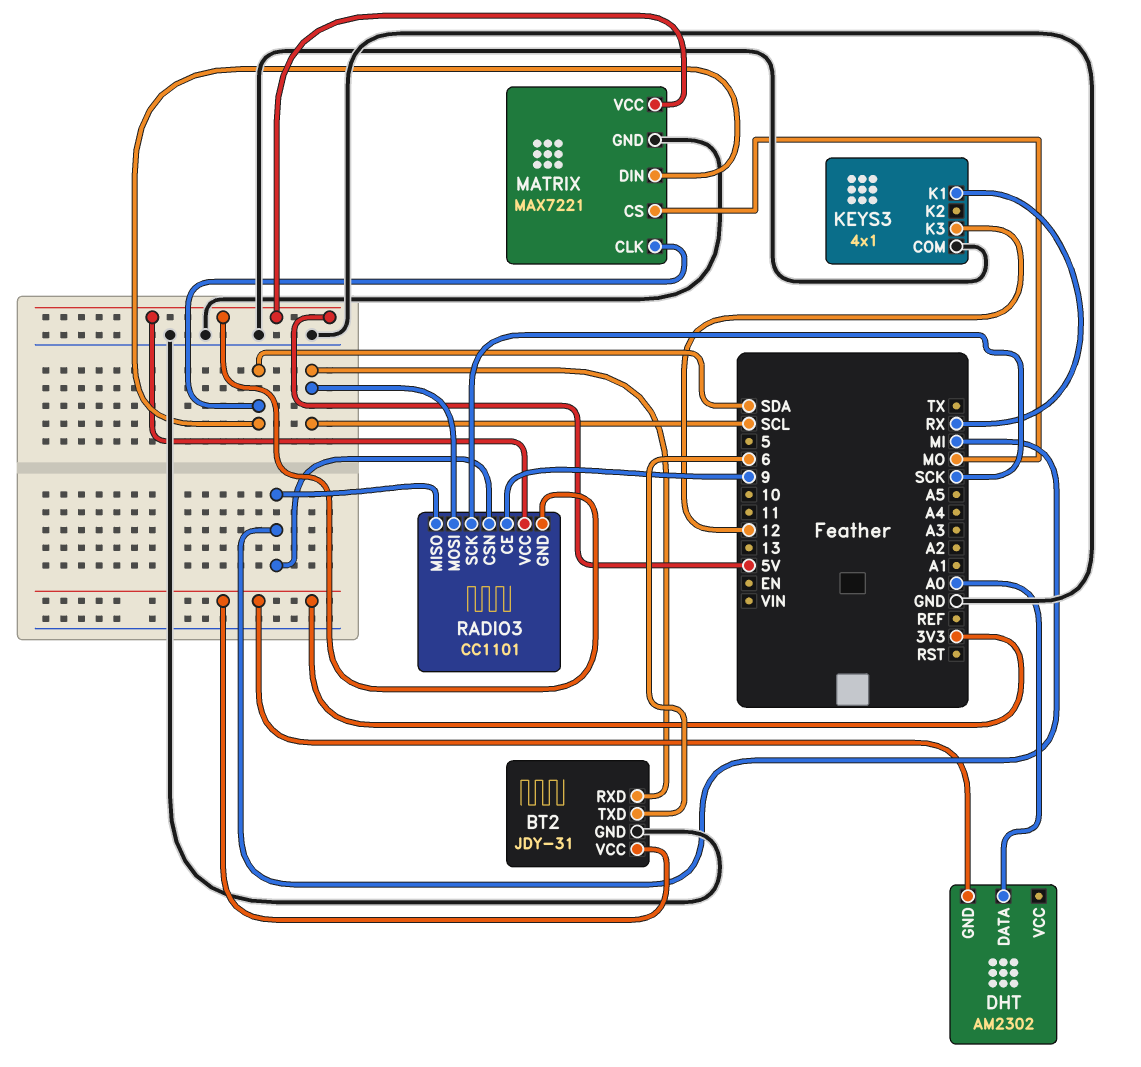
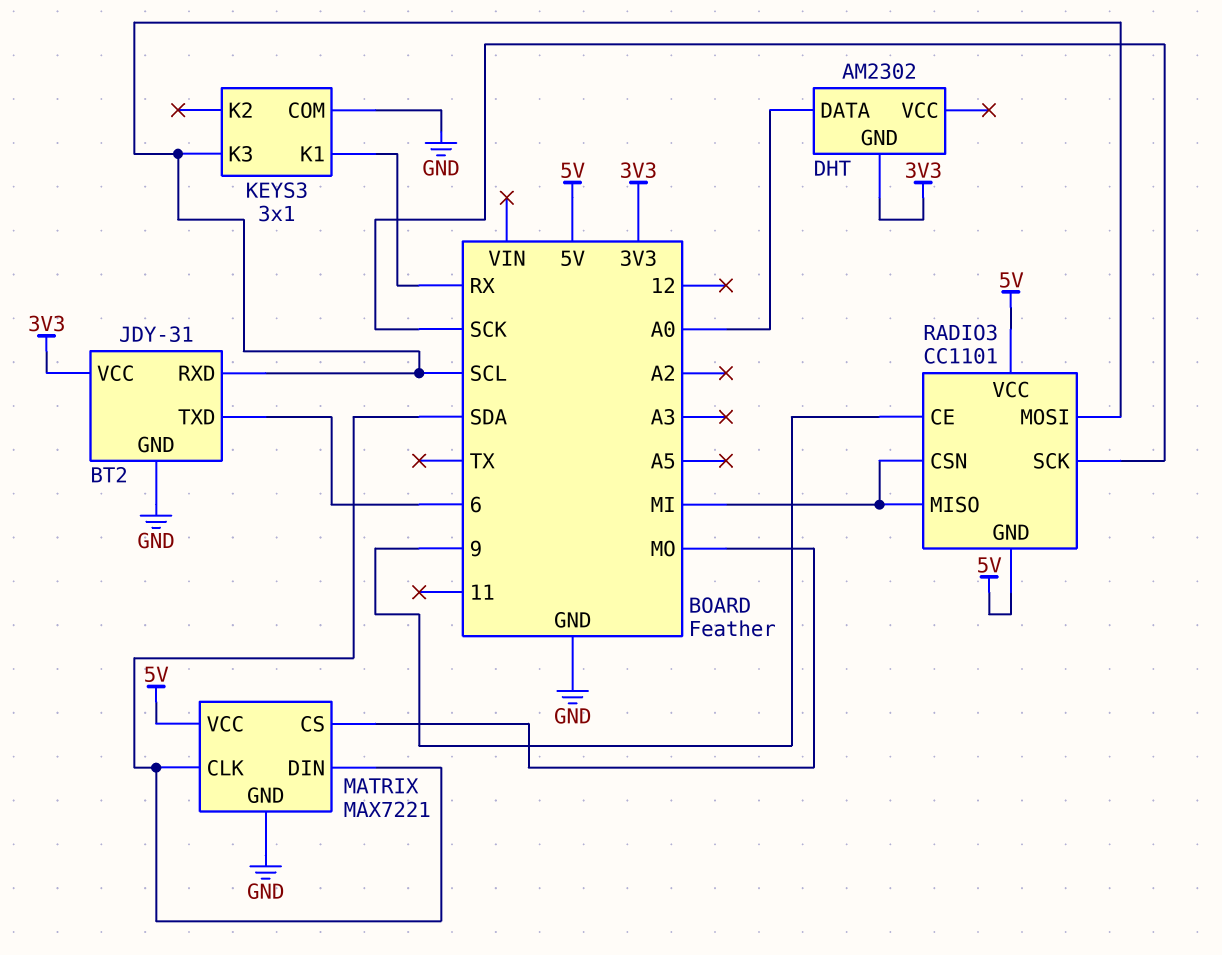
KEYS3: 4x1 -> 3x1
KEYS3 pin K3: 12 -> SCL

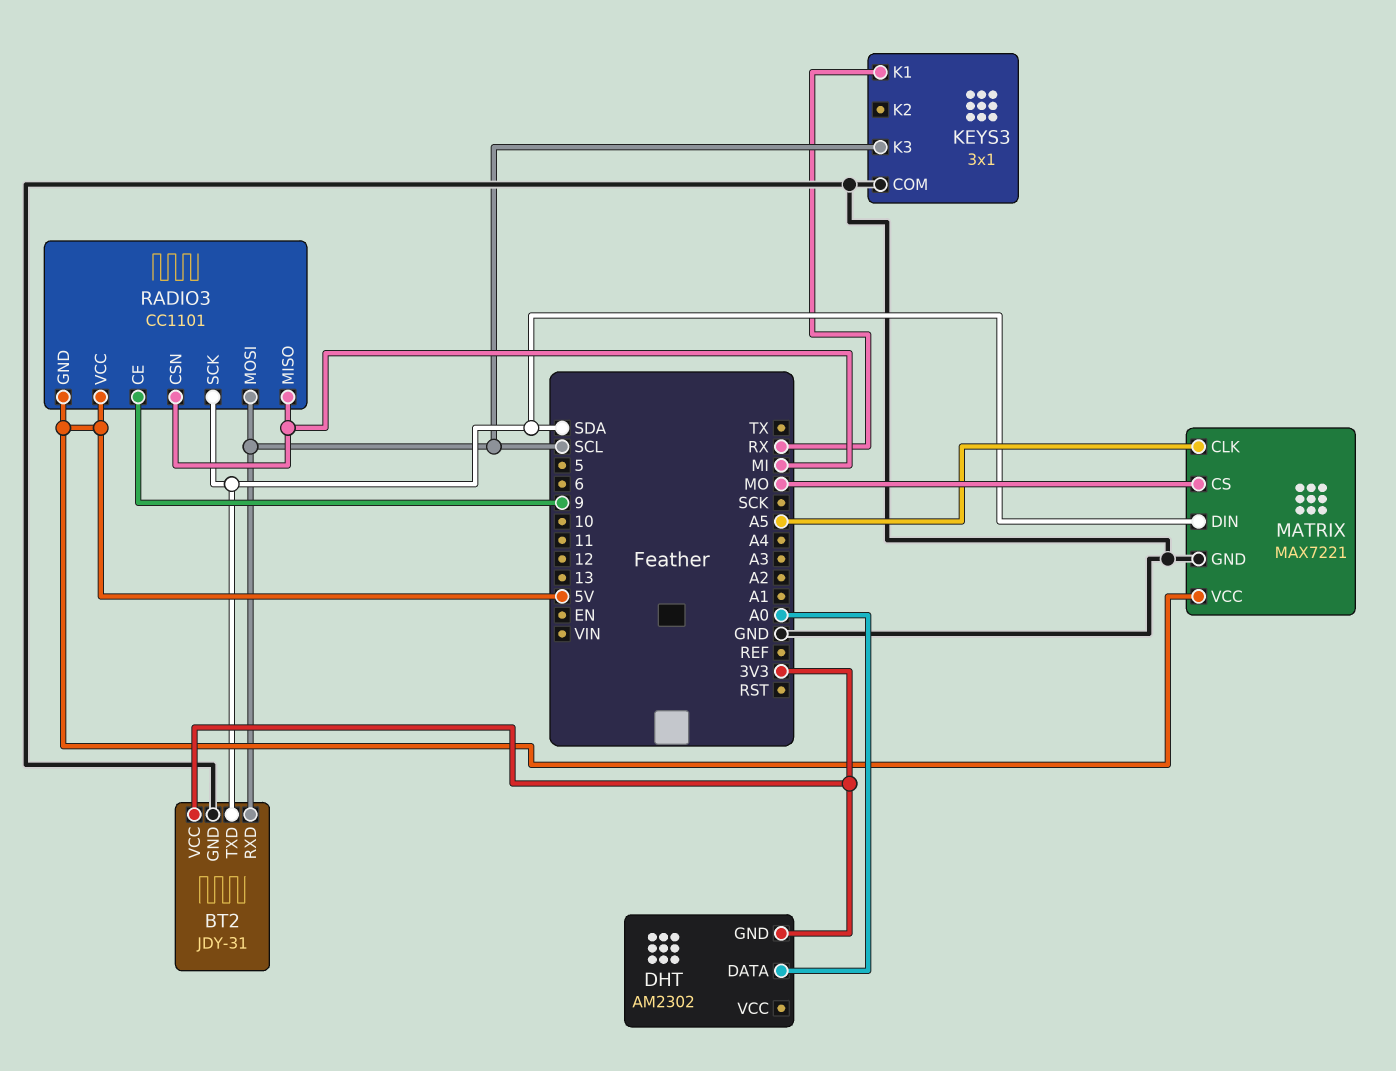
BT2 pin TXD: 6 -> SDA
MATRIX pin CLK: SDA -> A5
RADIO3 pin SCK: SCK -> SDA

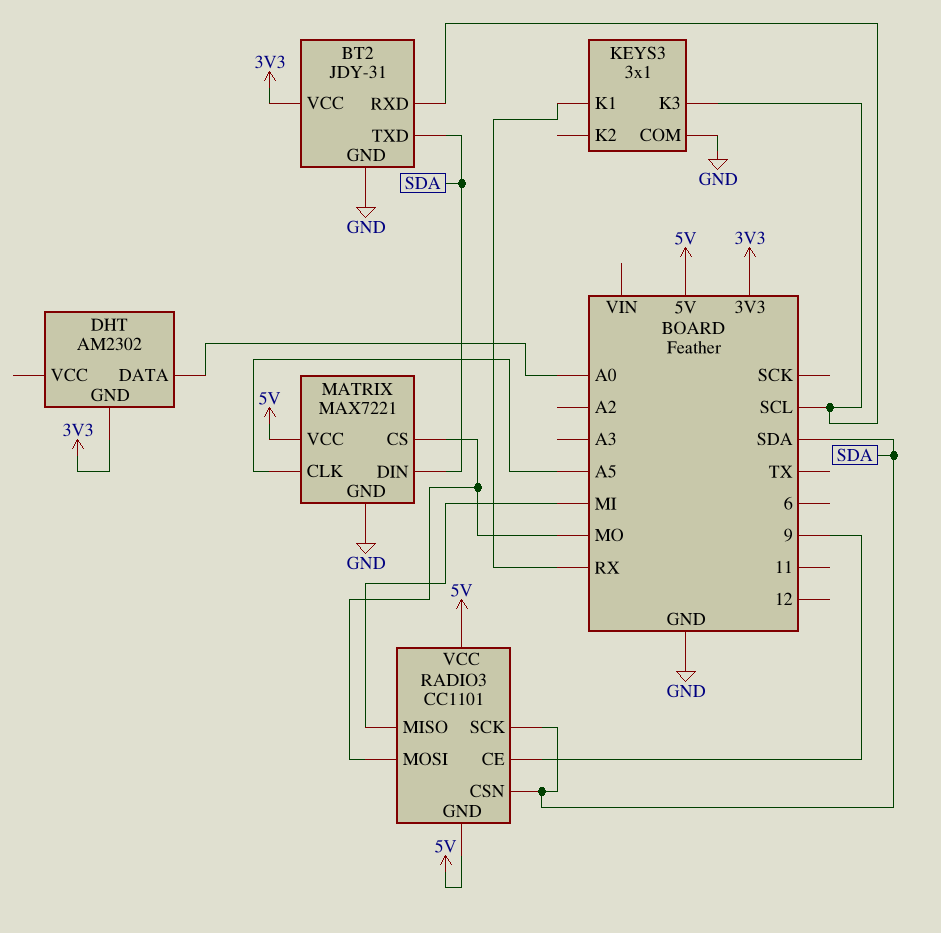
RADIO3 pin CSN: MI -> SDA
RADIO3 pin MOSI: SCL -> MO

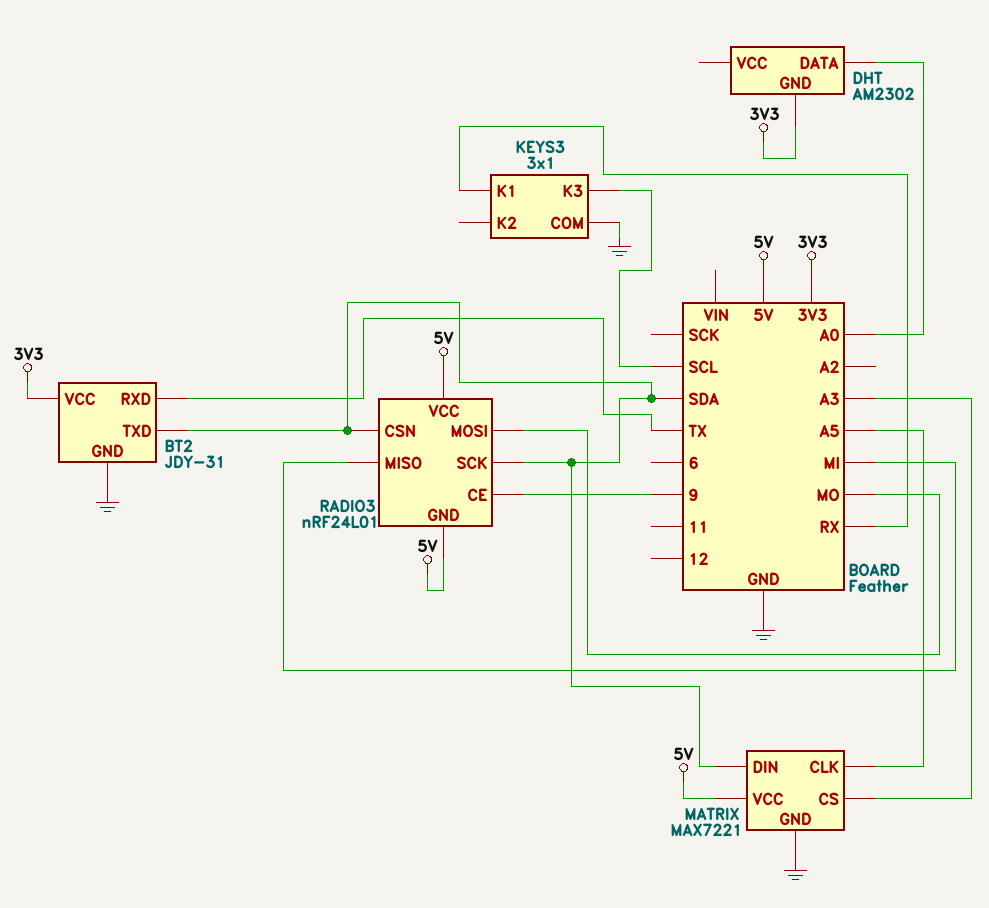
BT2 pin RXD: SCL -> TX
MATRIX pin CS: MO -> A3
RADIO3: CC1101 -> nRF24L01

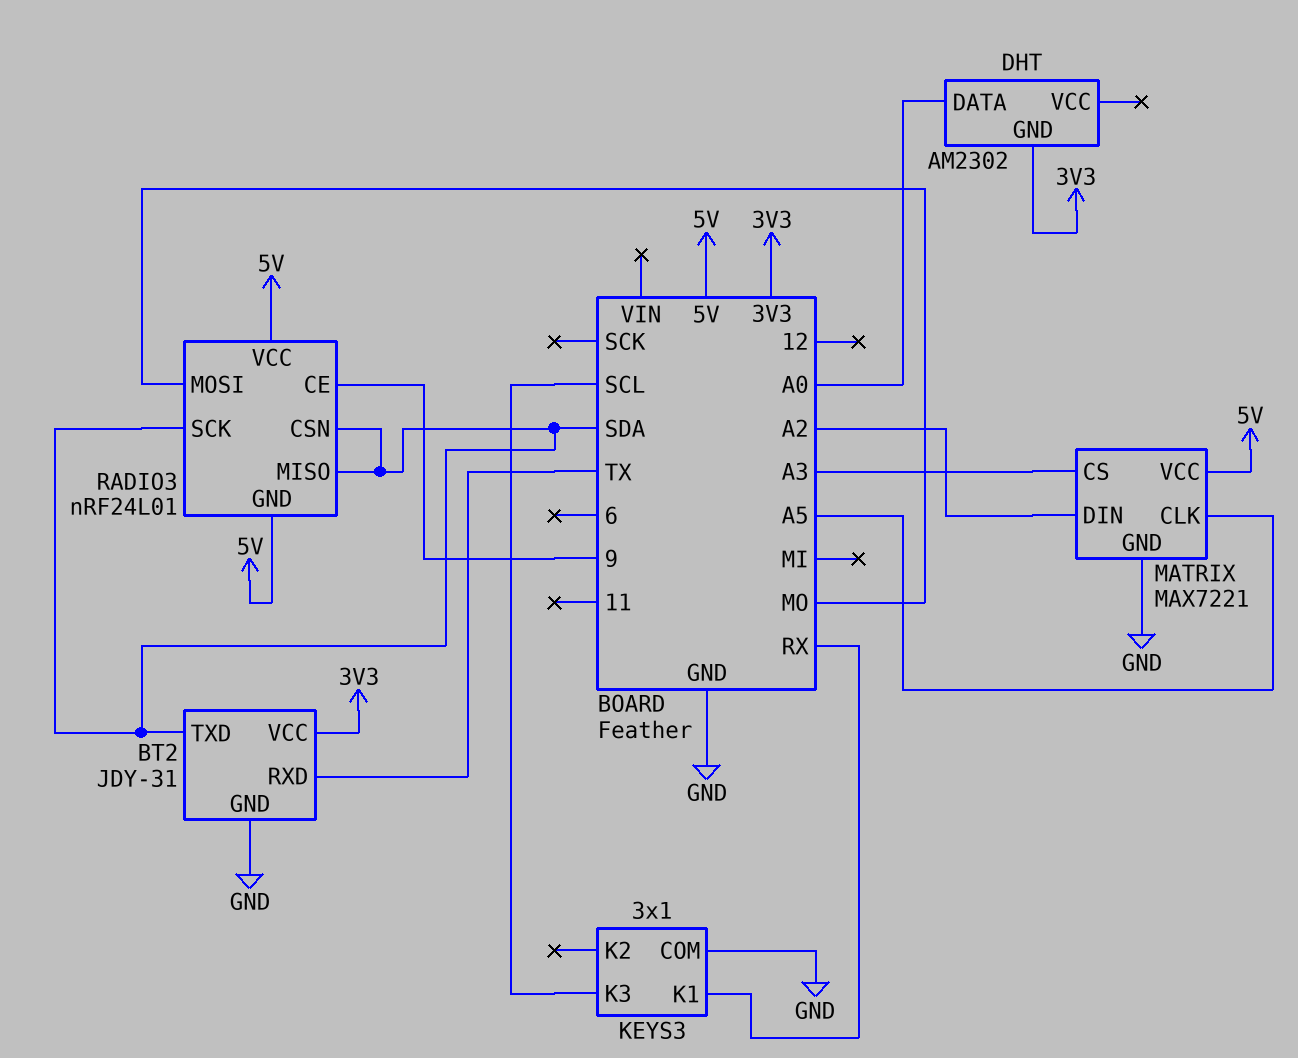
MATRIX pin DIN: SDA -> A2
RADIO3 pin MISO: MI -> SDA

